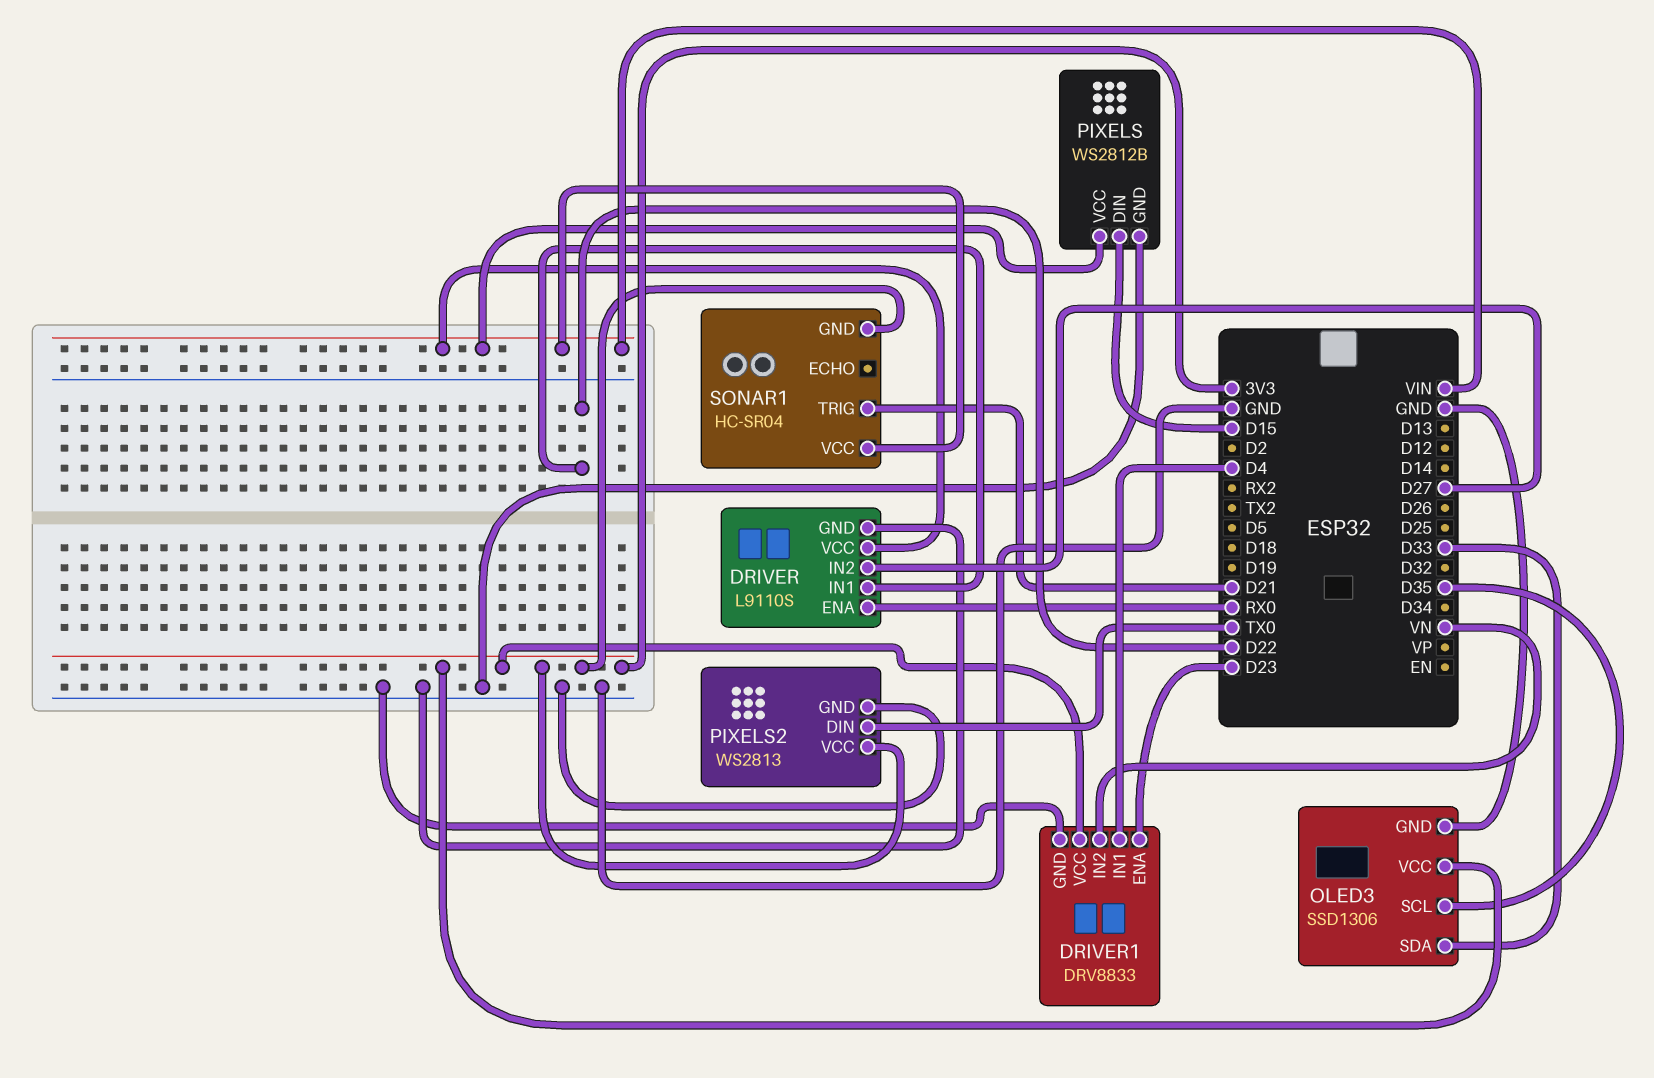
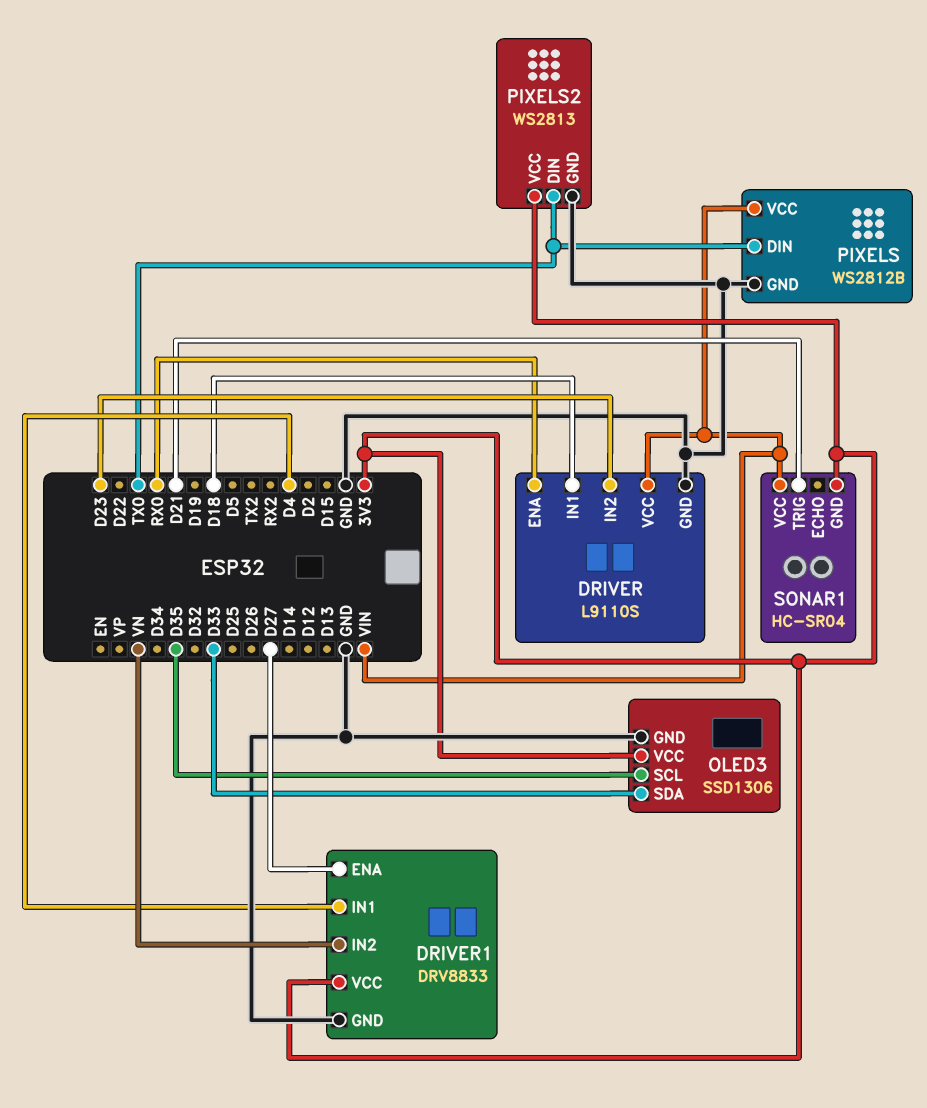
DRIVER pin IN1: D22 -> D18
DRIVER pin IN2: D27 -> D23
DRIVER1 pin ENA: D23 -> D27
PIXELS pin DIN: D15 -> TX0

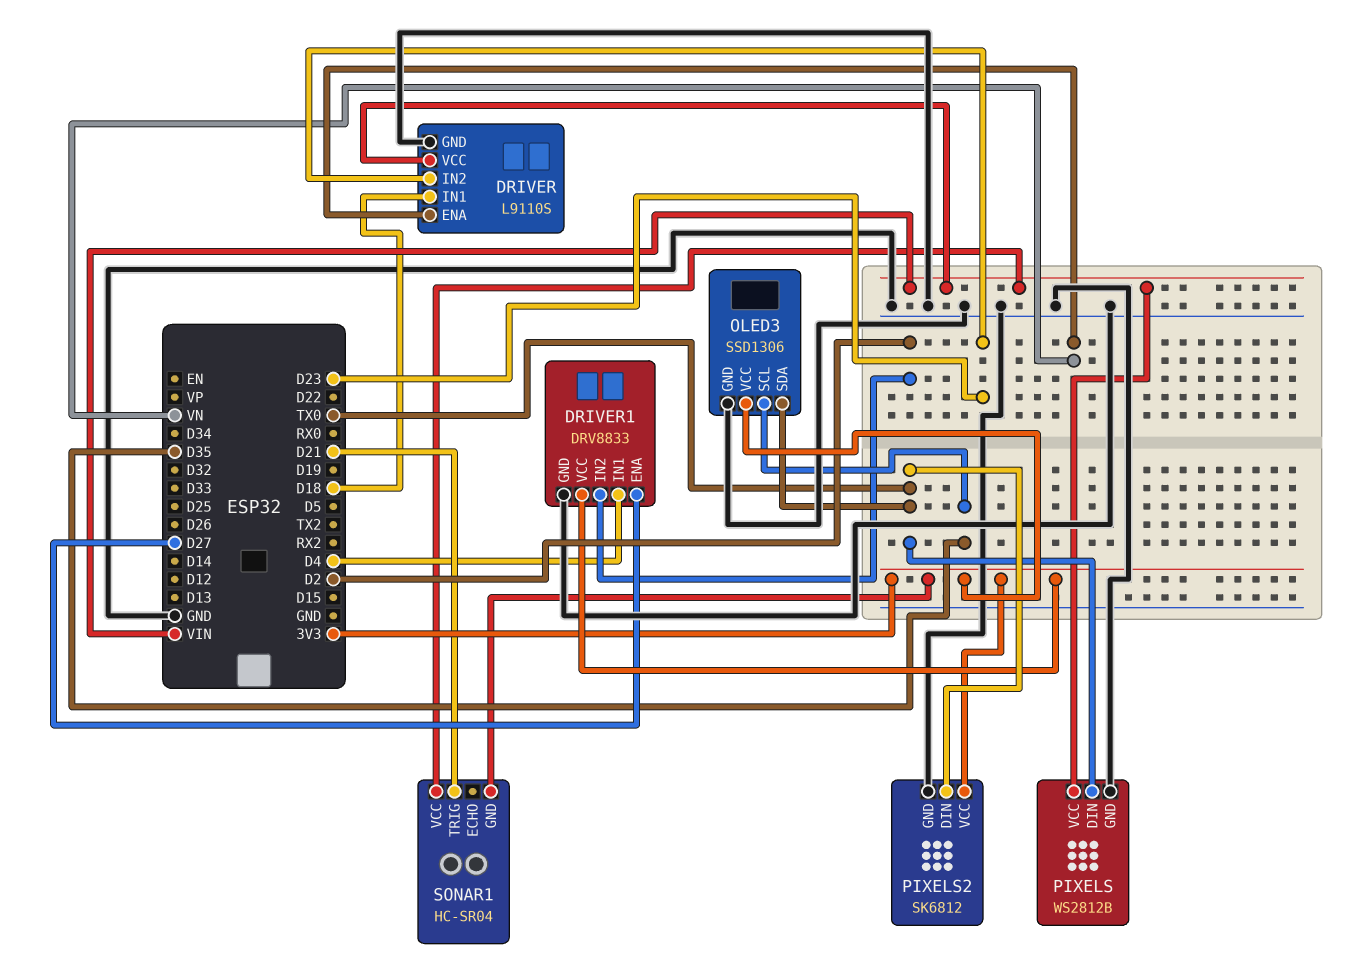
DRIVER pin ENA: RX0 -> VN
DRIVER1 pin IN2: VN -> D2
OLED3 pin SDA: D33 -> TX0
PIXELS2: WS2813 -> SK6812

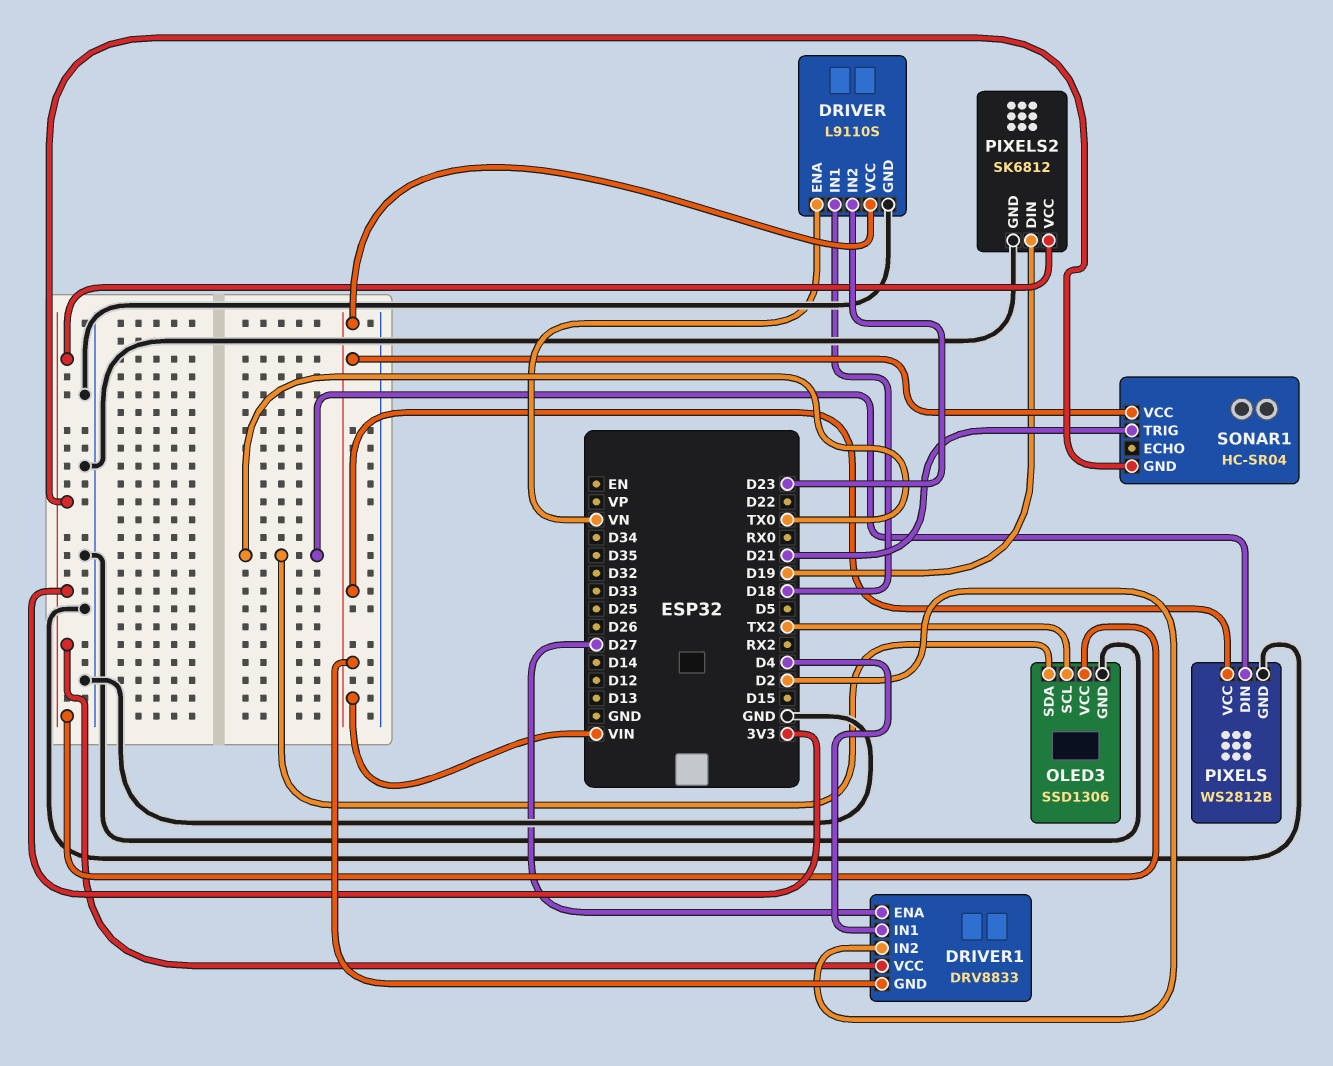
DRIVER1 pin GND: GND -> VIN
OLED3 pin SCL: D35 -> TX2
PIXELS2 pin DIN: TX0 -> D19

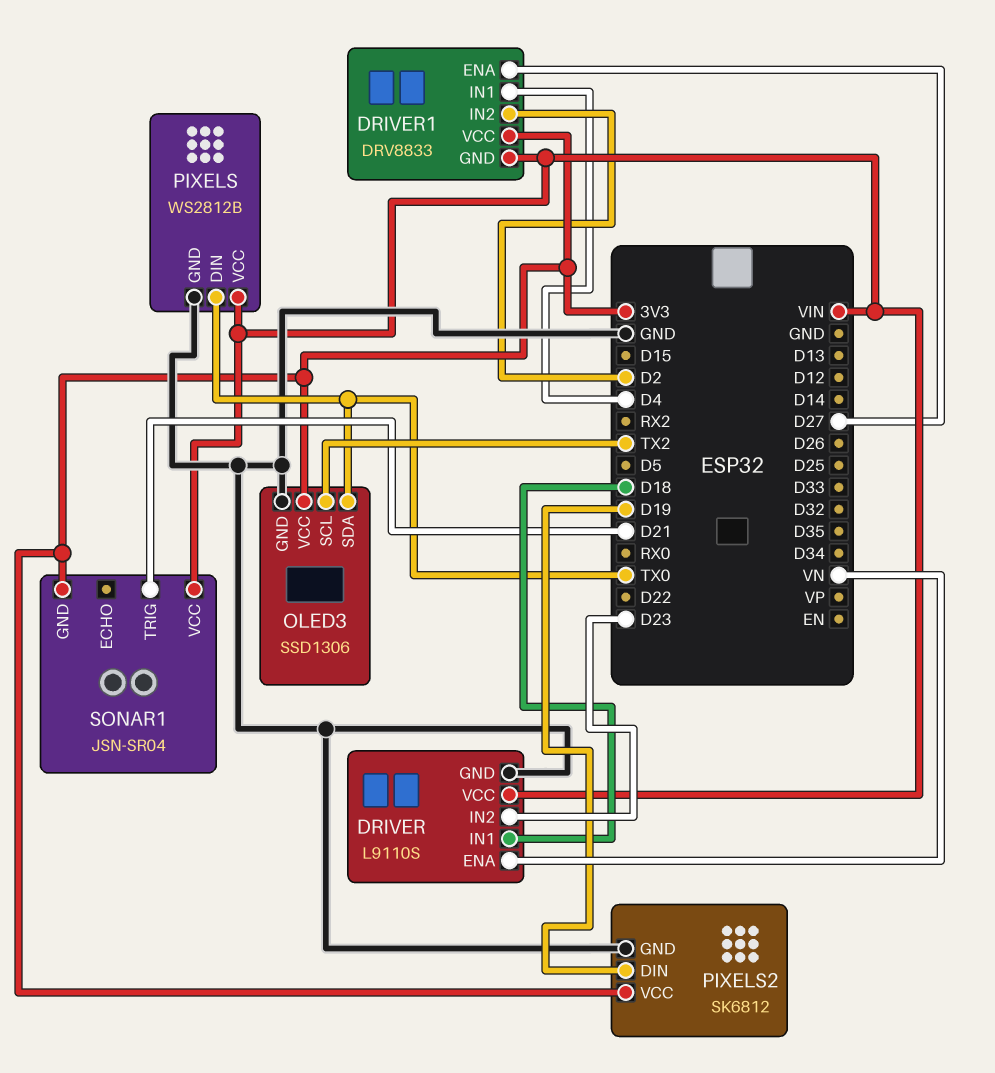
SONAR1: HC-SR04 -> JSN-SR04

